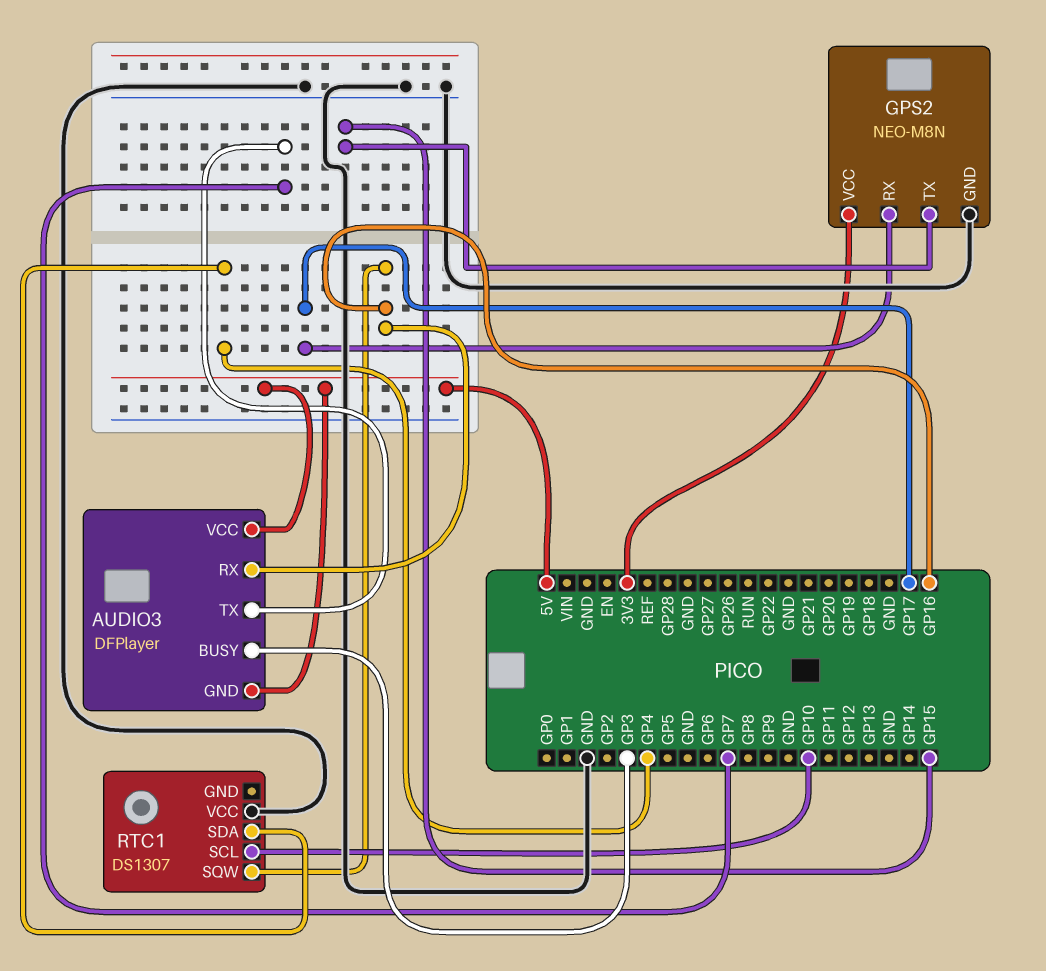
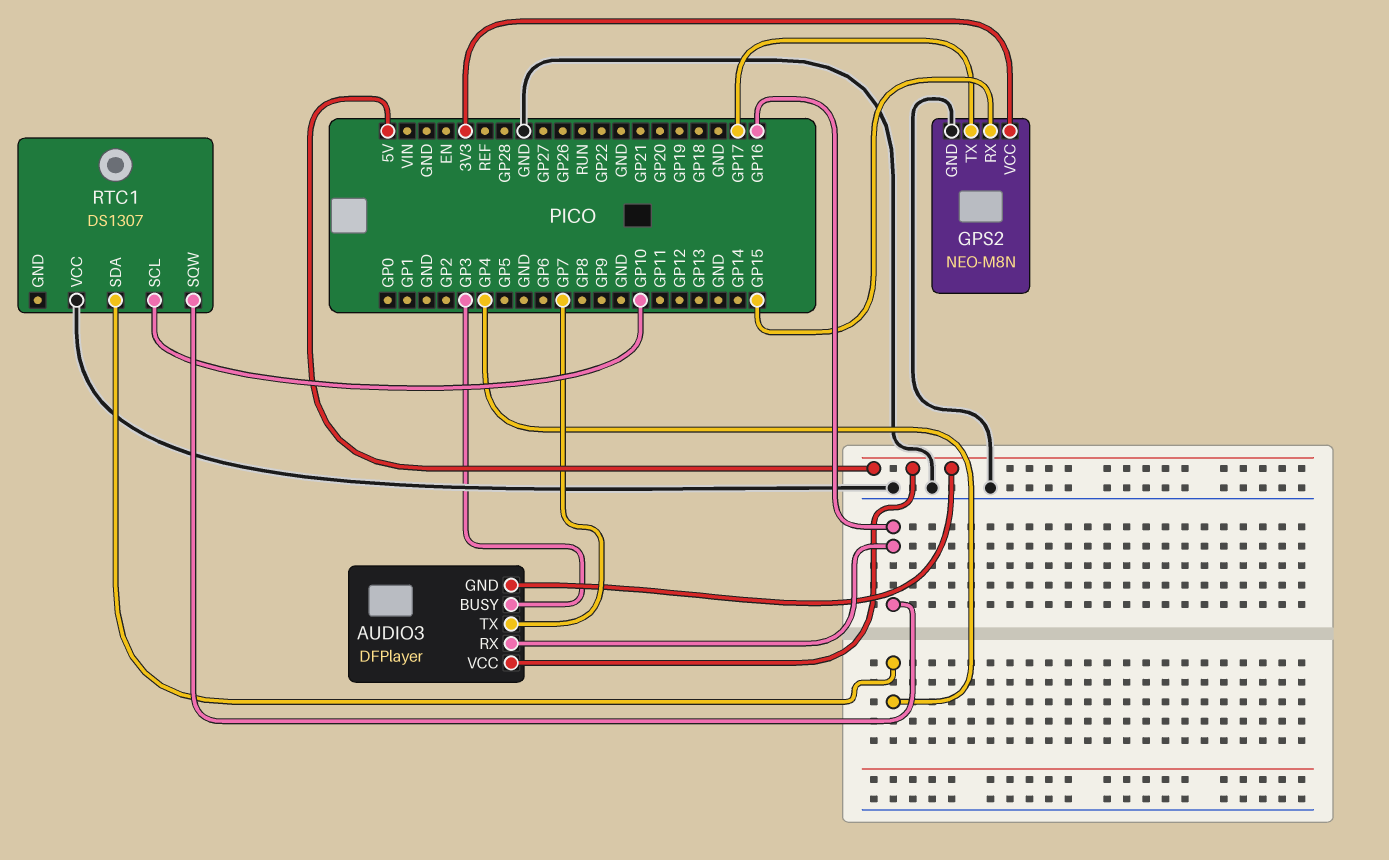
GPS2 pin RX: GP17 -> GP15
GPS2 pin TX: GP15 -> GP17

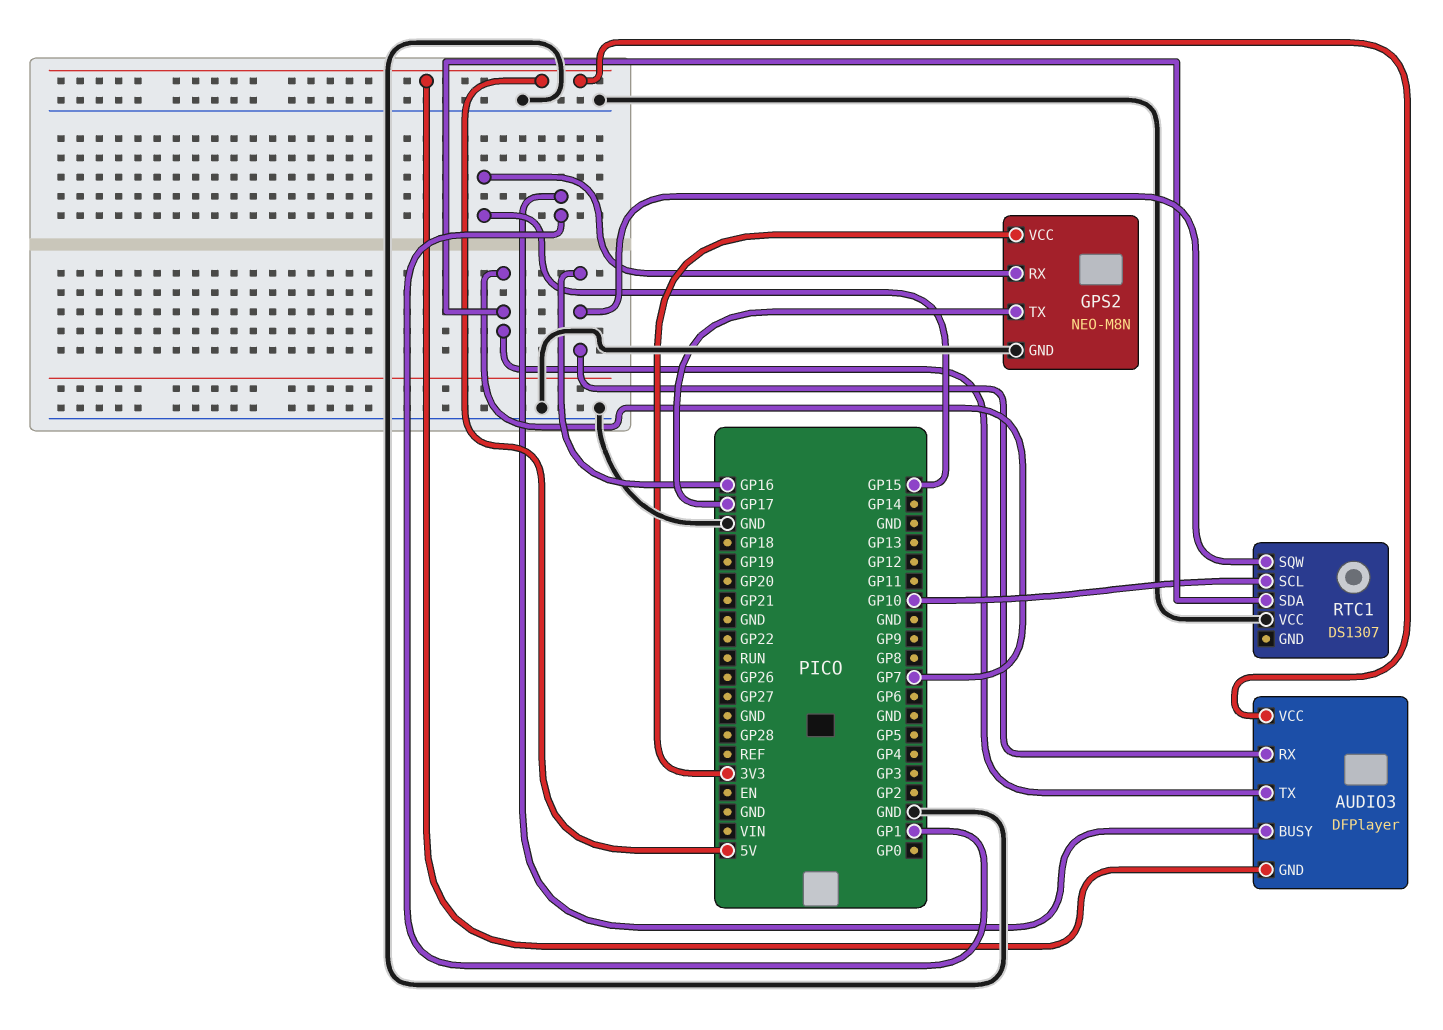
AUDIO3 pin BUSY: GP3 -> GP1
RTC1 pin SDA: GP4 -> GP7

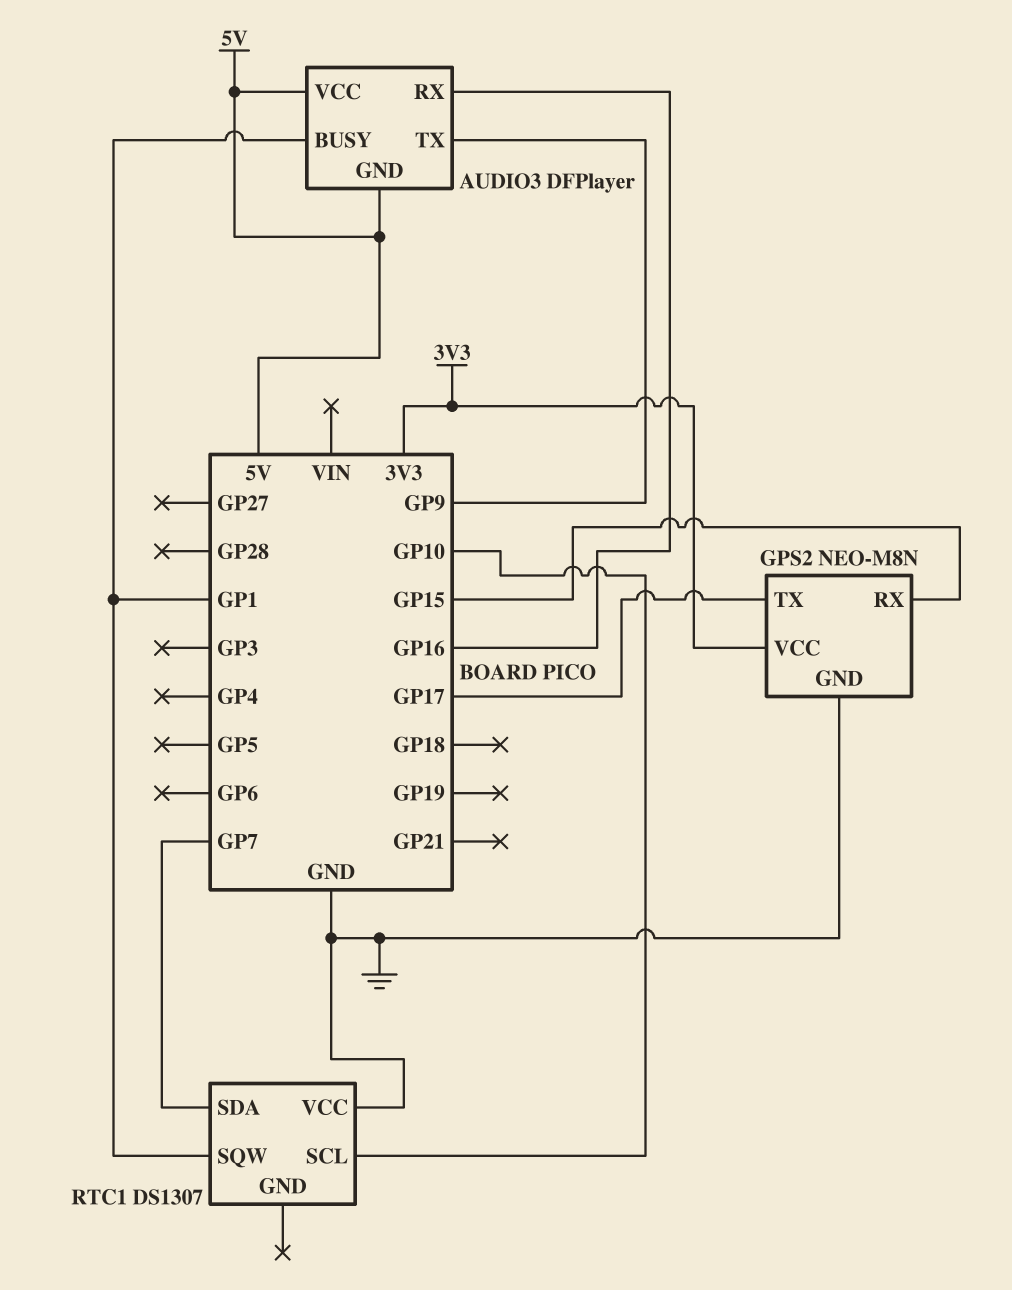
AUDIO3 pin TX: GP7 -> GP9
RTC1 pin SQW: GP16 -> GP1

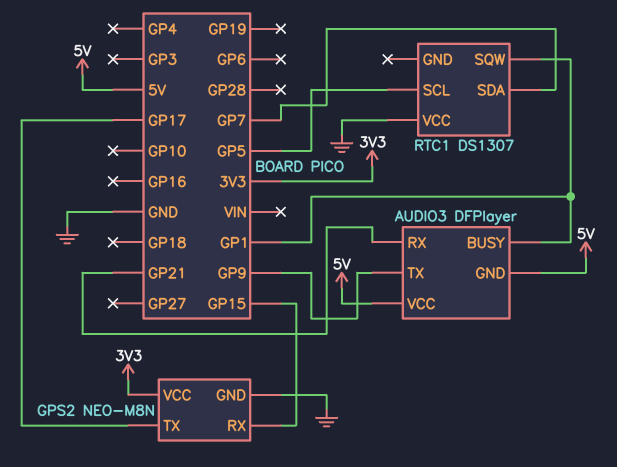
AUDIO3 pin RX: GP16 -> GP21
RTC1 pin SCL: GP10 -> GP5

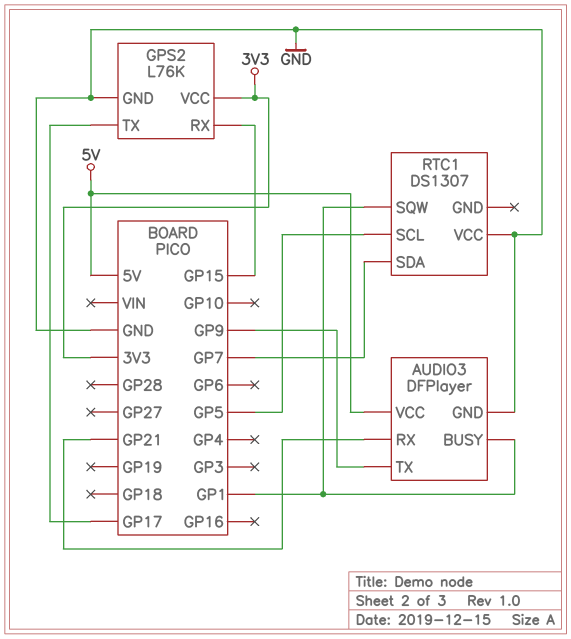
AUDIO3 pin GND: 5V -> GND
GPS2: NEO-M8N -> L76K

